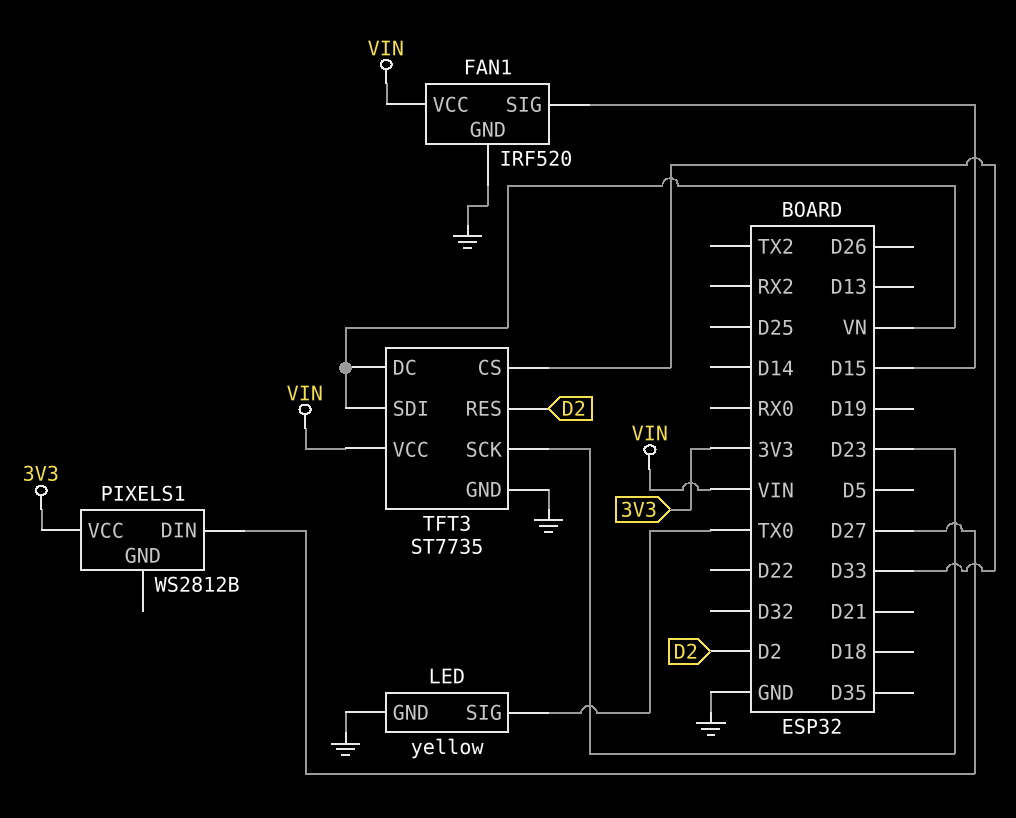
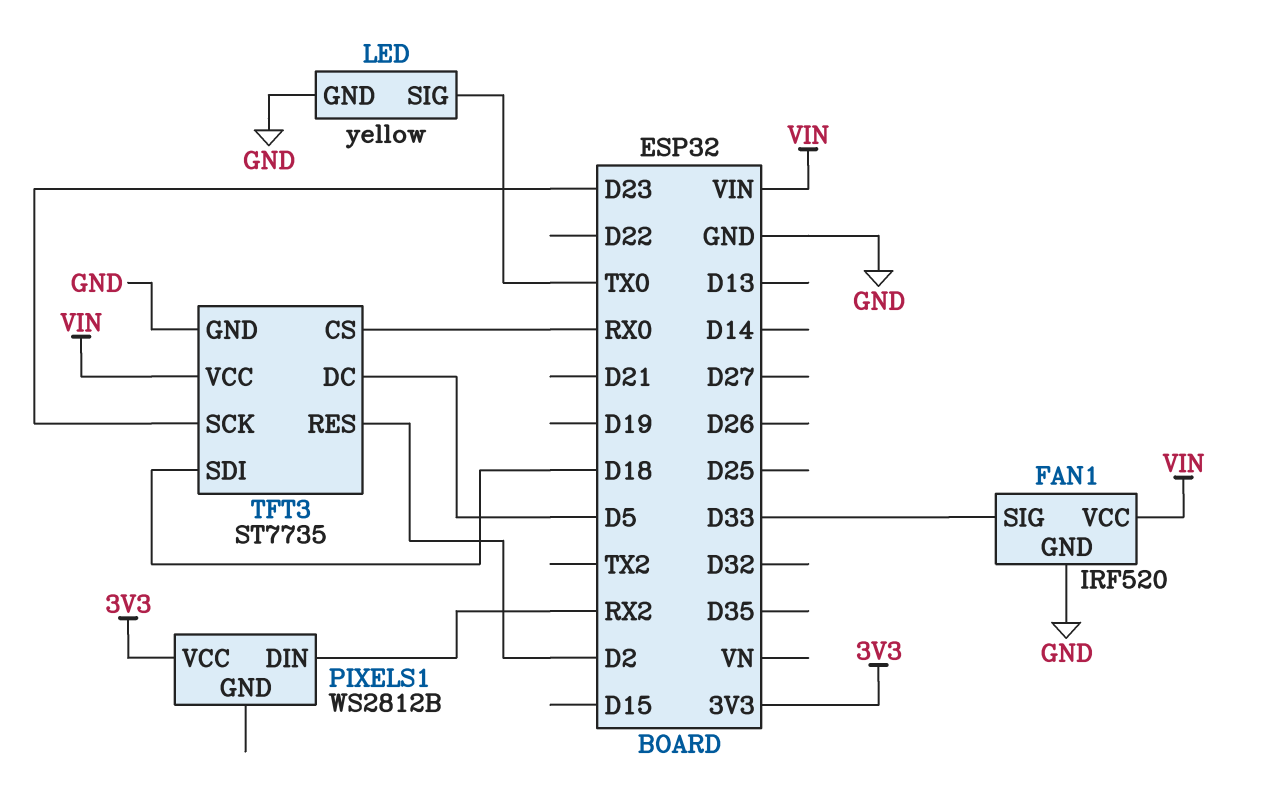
FAN1 pin SIG: D15 -> D33
PIXELS1 pin DIN: D27 -> RX2
TFT3 pin CS: D33 -> RX0
TFT3 pin DC: VN -> D5
TFT3 pin SDI: VN -> D18

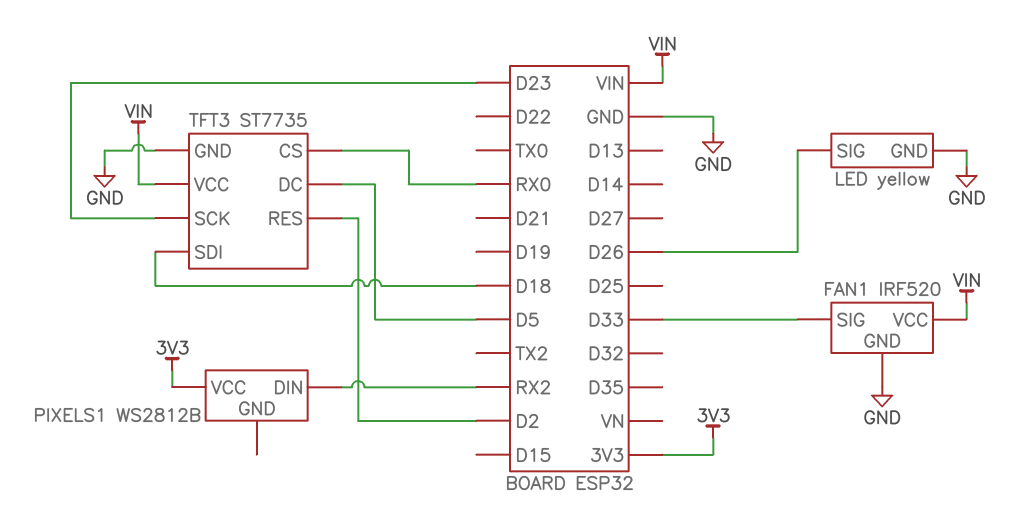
LED pin SIG: TX0 -> D26

